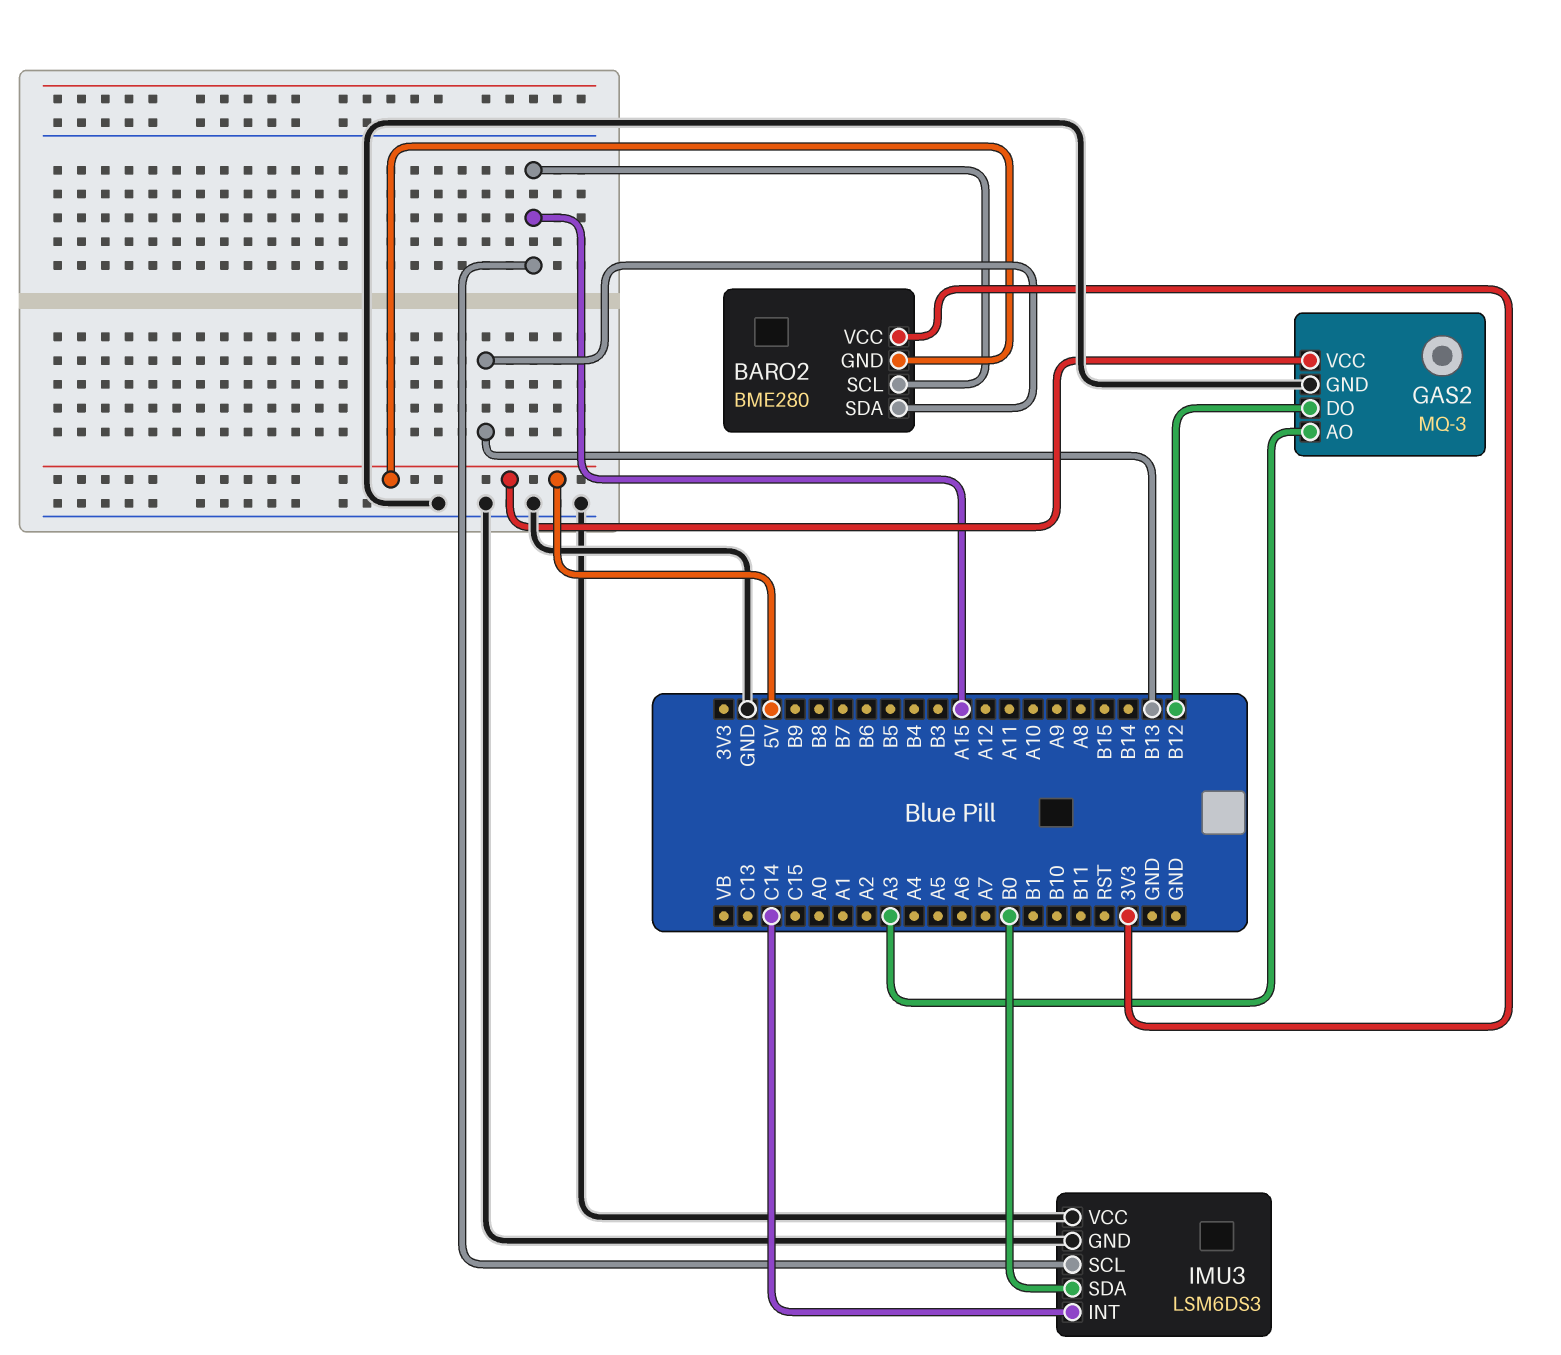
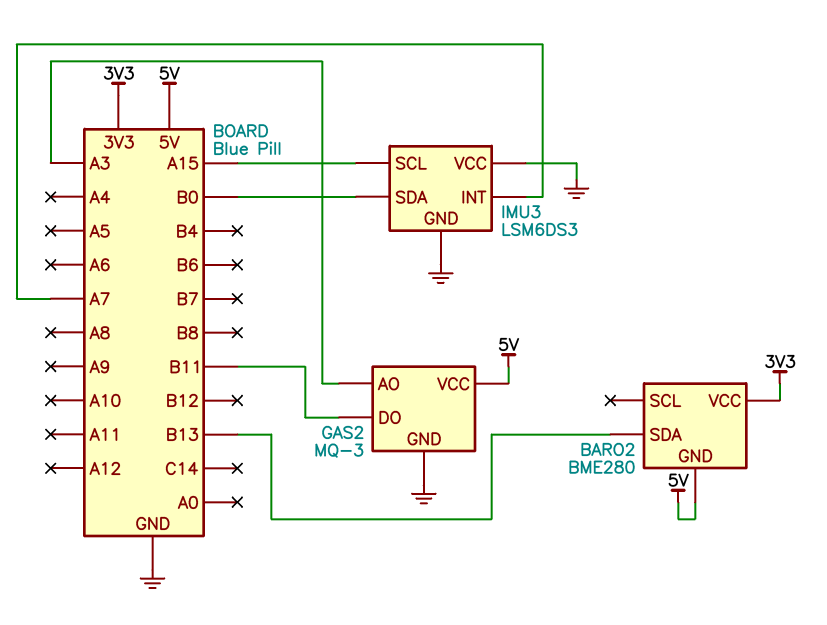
BARO2 pin SCL: A15 -> none
GAS2 pin DO: B12 -> B11
IMU3 pin INT: C14 -> A7

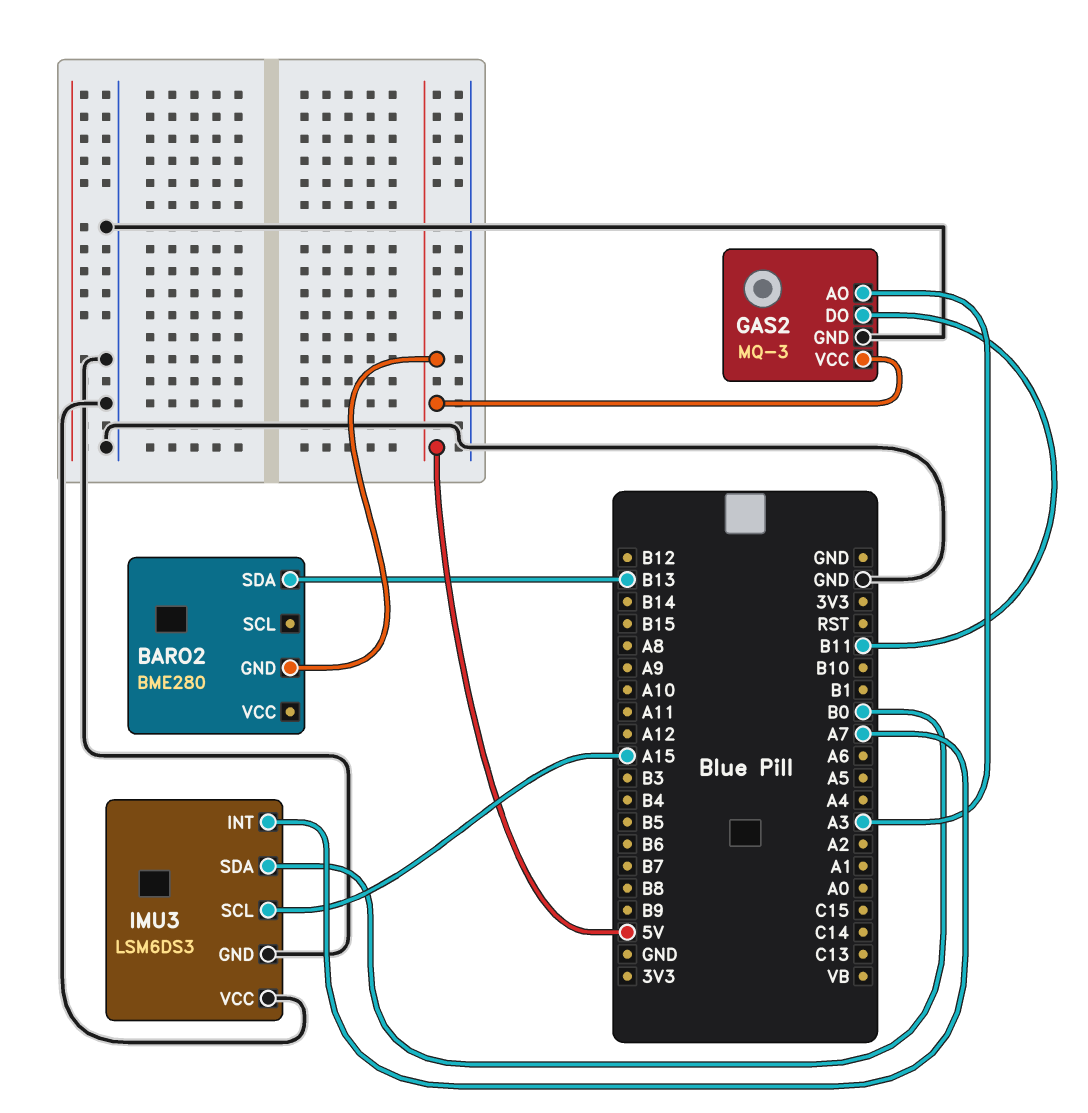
BARO2 pin VCC: 3V3 -> none

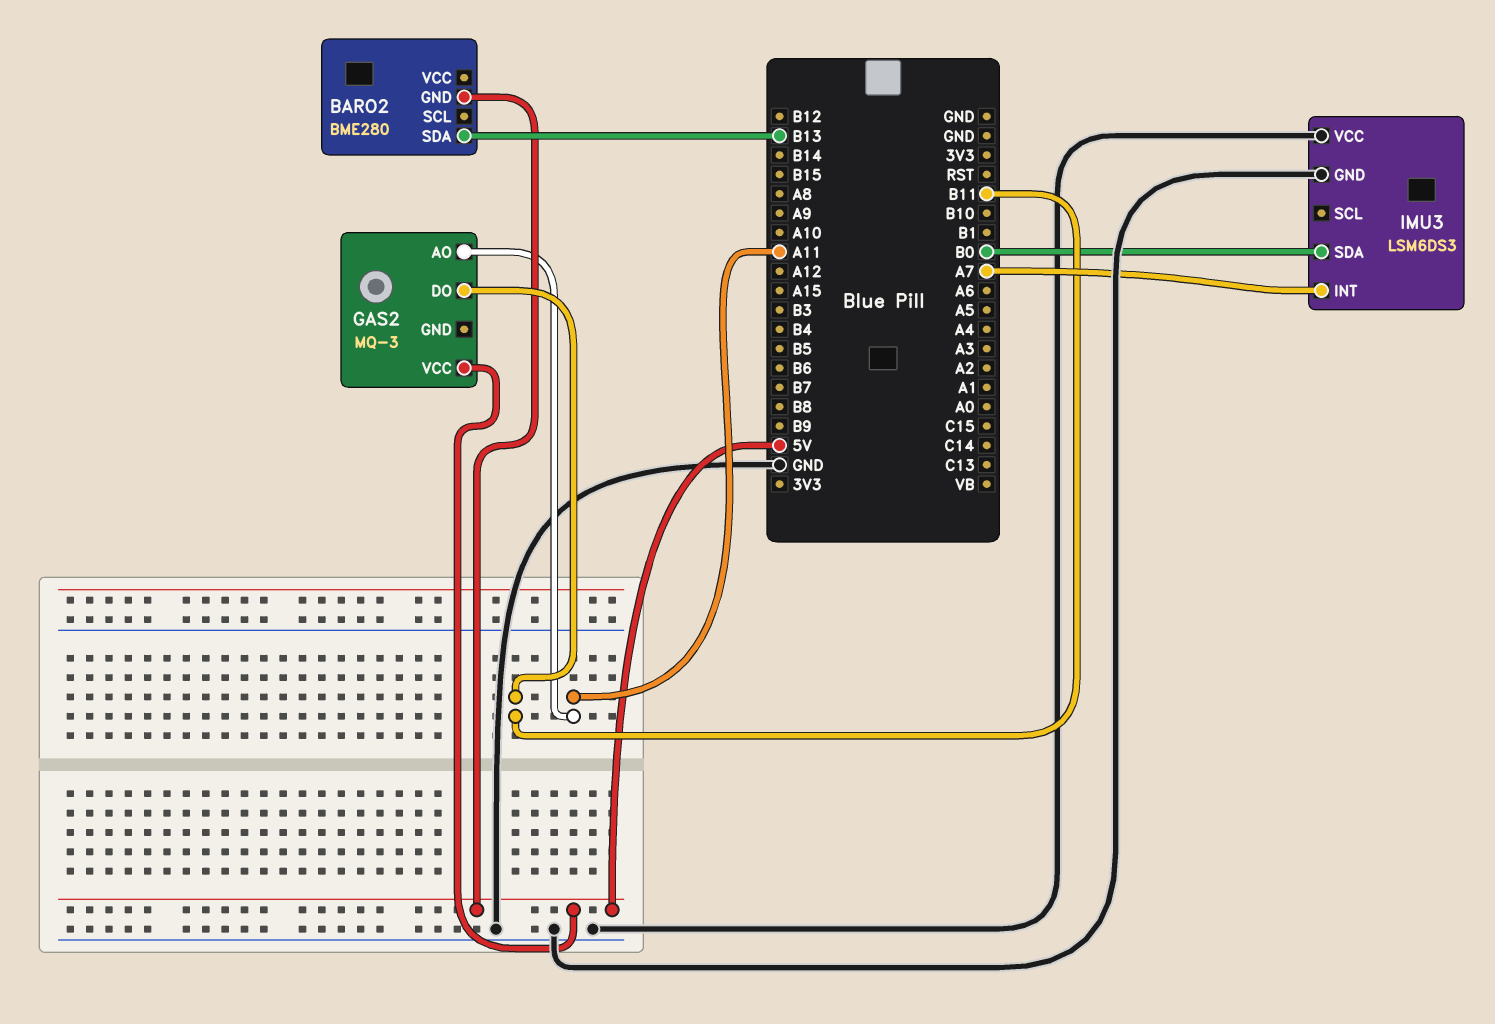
GAS2 pin AO: A3 -> A11
GAS2 pin GND: GND -> none
IMU3 pin SCL: A15 -> none

